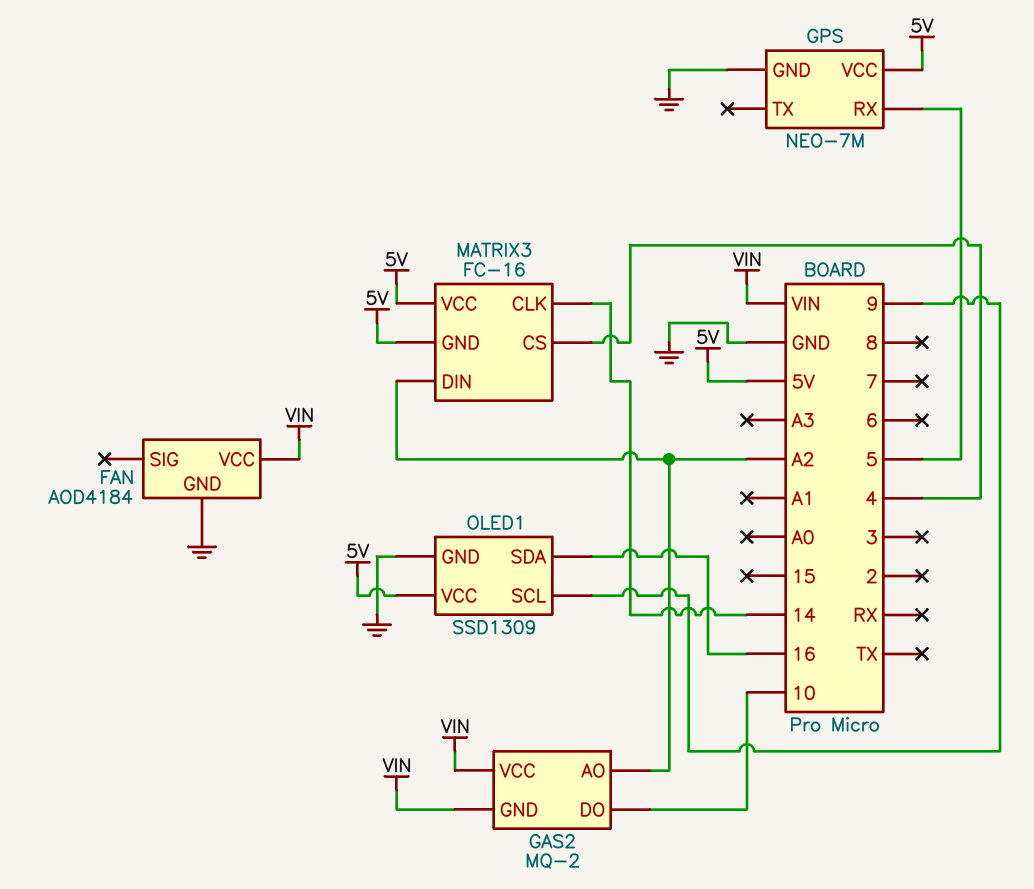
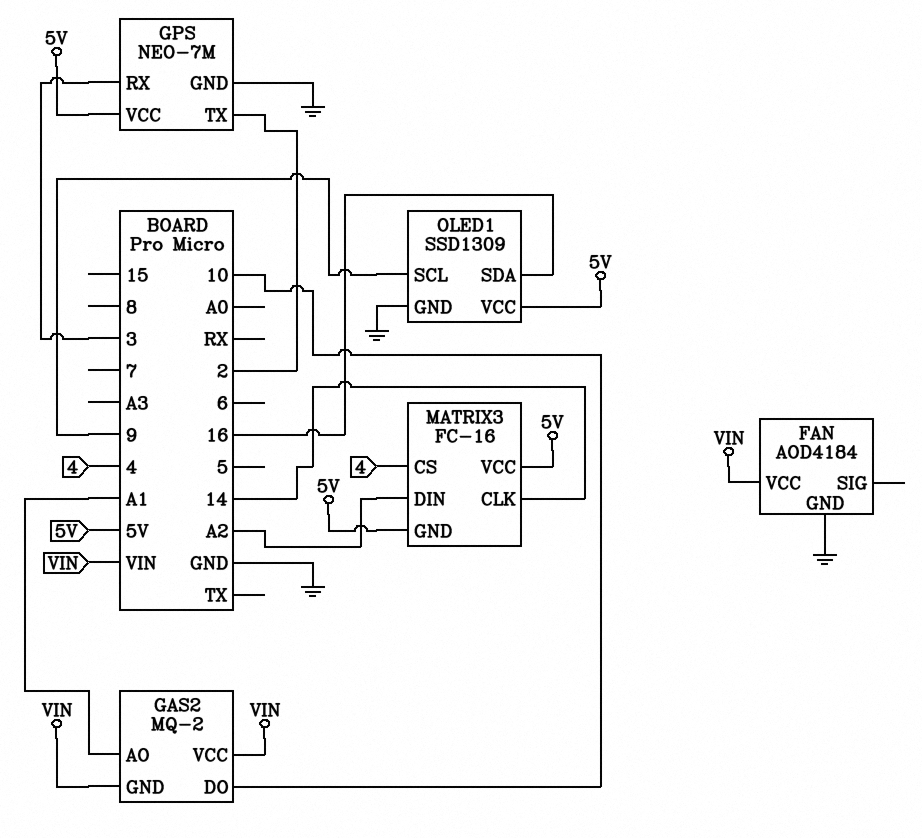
GAS2 pin AO: A2 -> A1
GPS pin RX: 5 -> 3
GPS pin TX: none -> 2

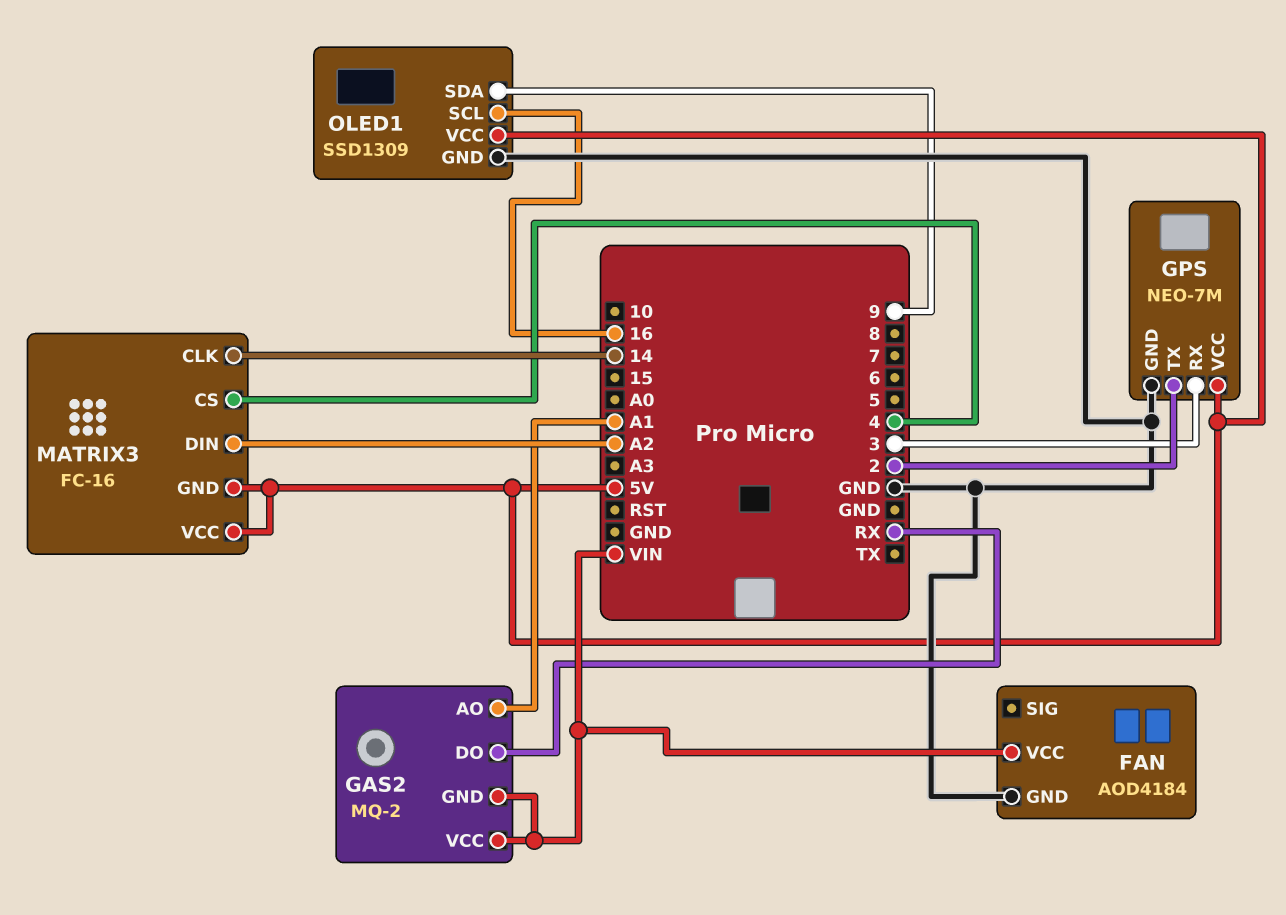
GAS2 pin DO: 10 -> RX
OLED1 pin SCL: 9 -> 16
OLED1 pin SDA: 16 -> 9

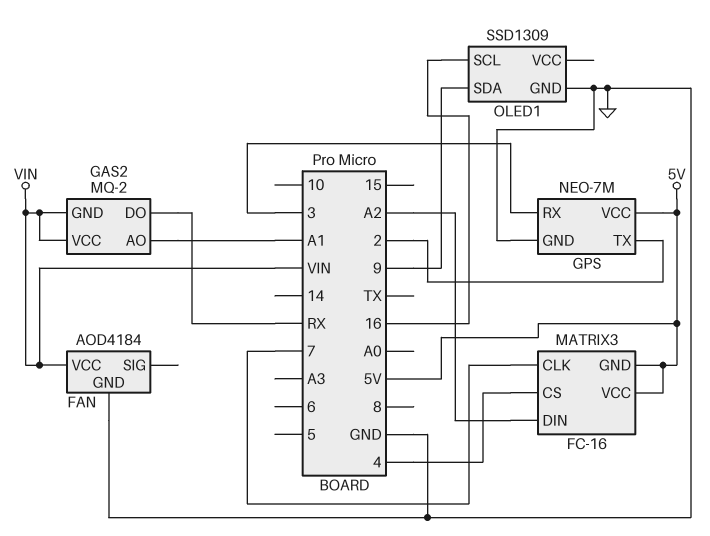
MATRIX3 pin CLK: 14 -> 7
OLED1 pin VCC: 5V -> none

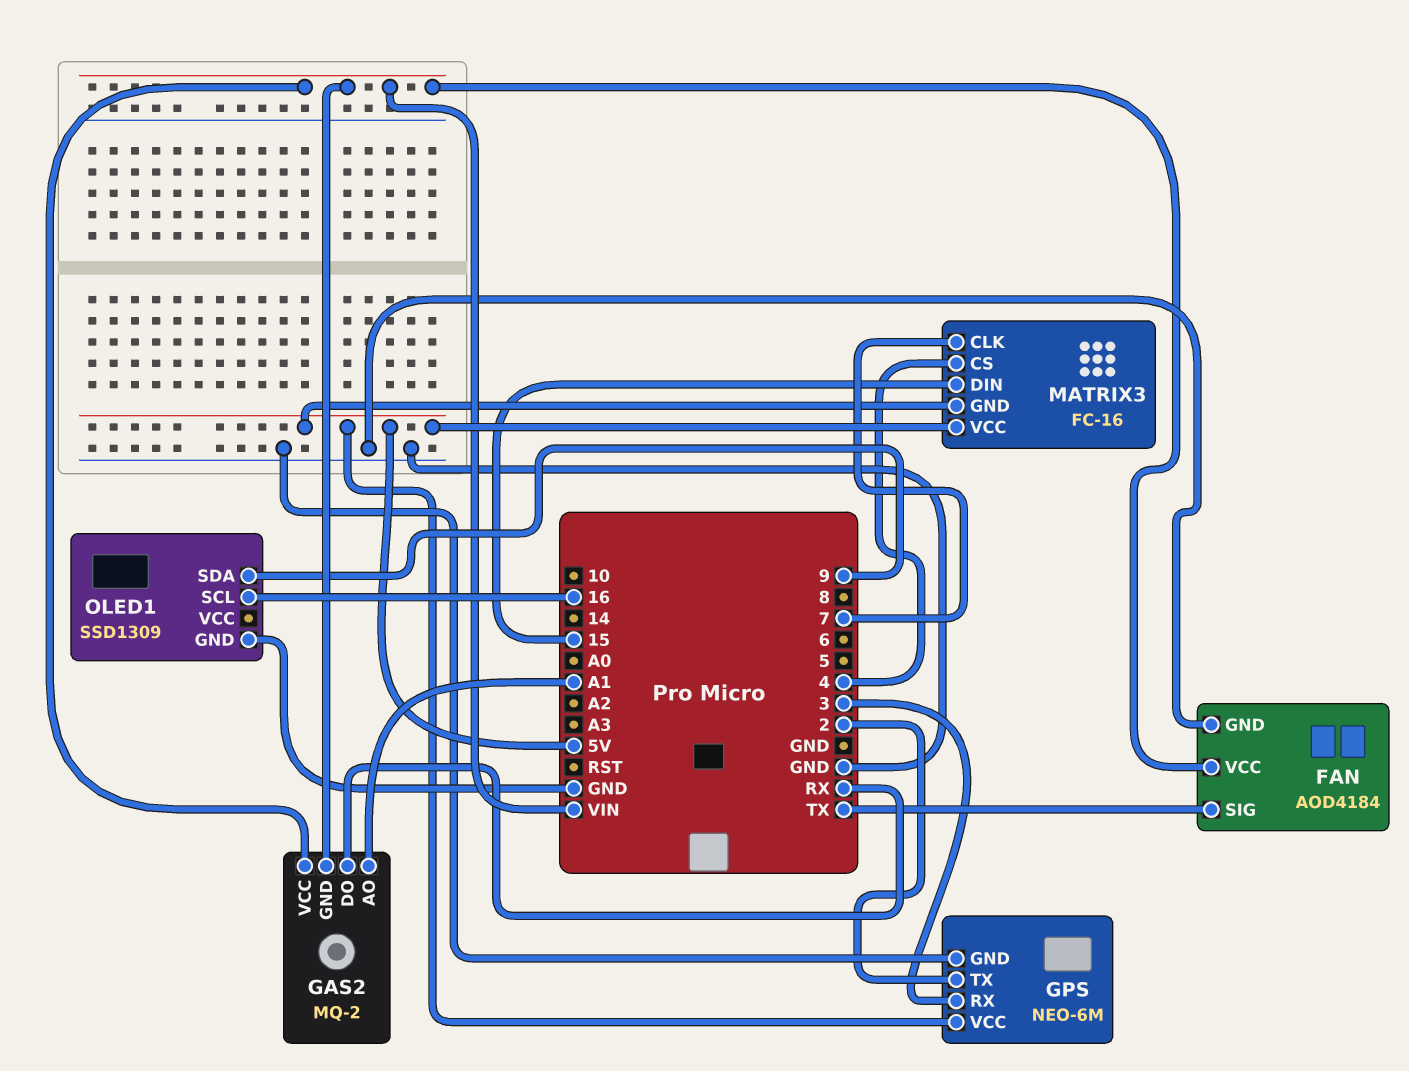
FAN pin SIG: none -> TX
GPS: NEO-7M -> NEO-6M
MATRIX3 pin DIN: A2 -> 15

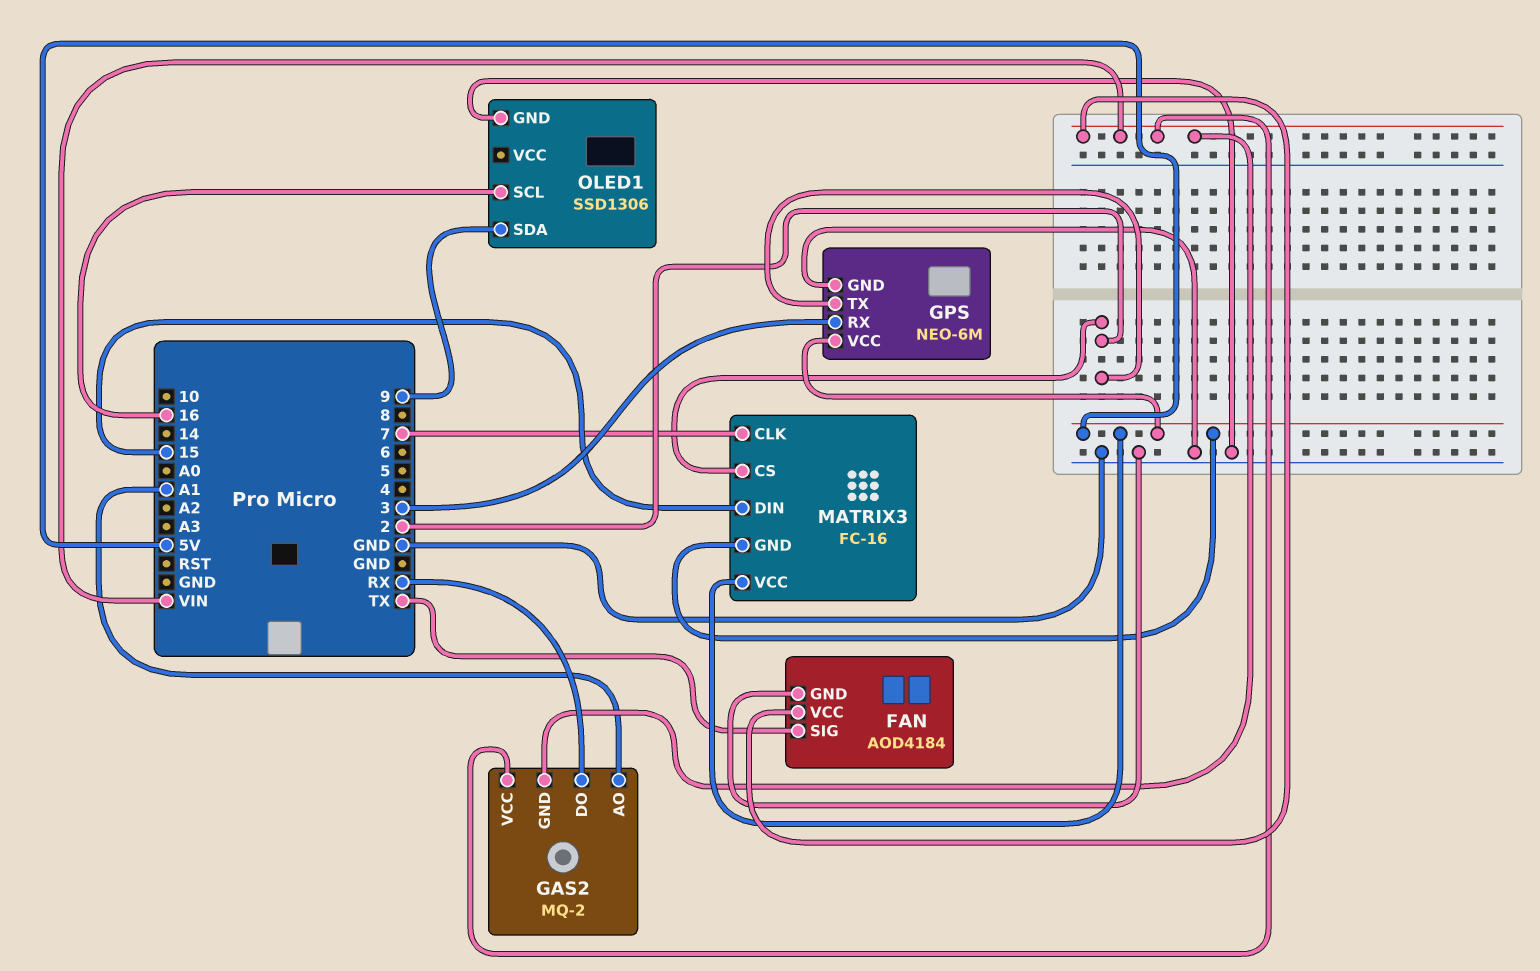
MATRIX3 pin CS: 4 -> 2
OLED1: SSD1309 -> SSD1306

